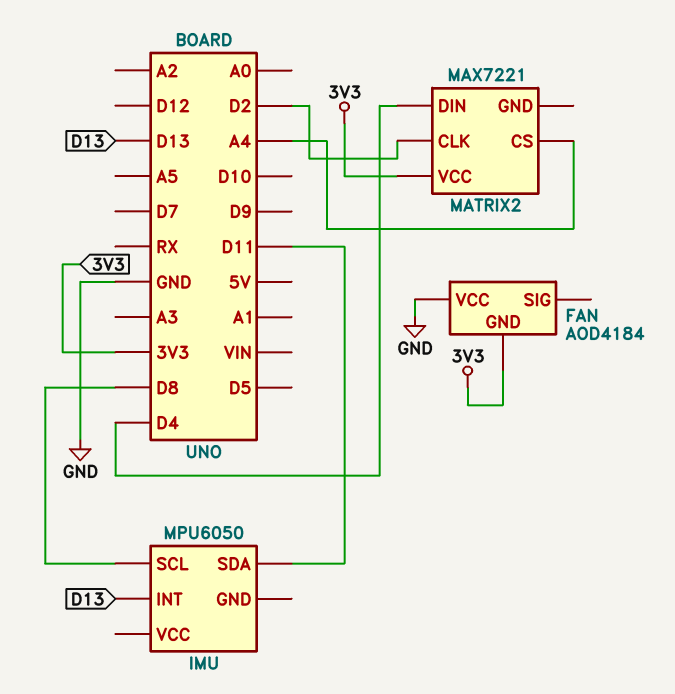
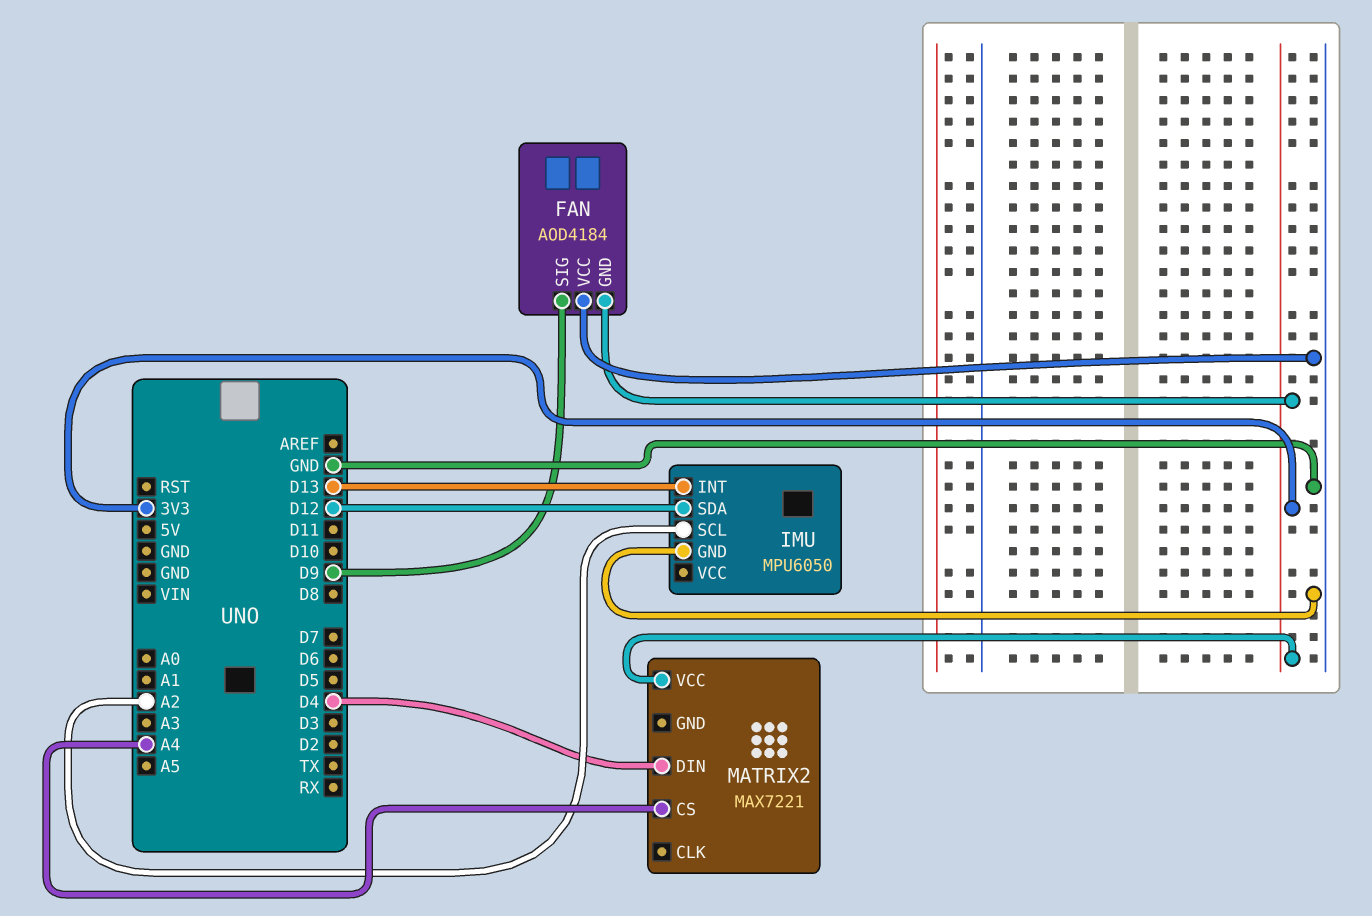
FAN pin SIG: none -> D9
IMU pin GND: none -> GND
IMU pin SCL: D8 -> A2
IMU pin SDA: D11 -> D12
MATRIX2 pin CLK: D2 -> none

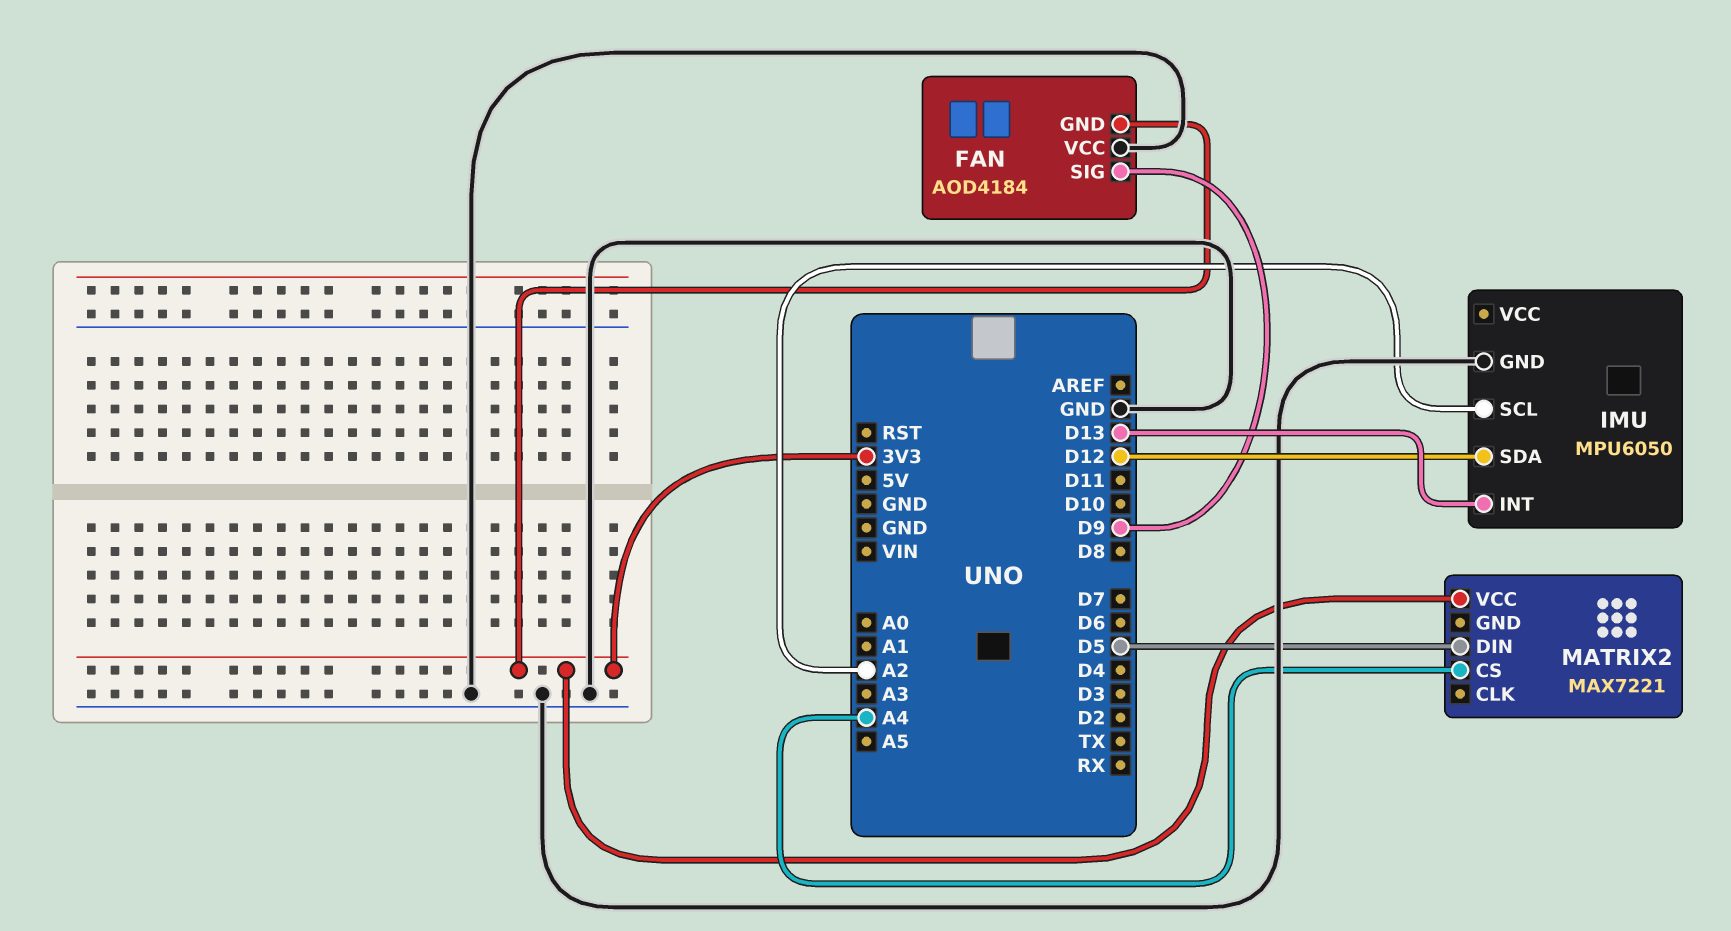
MATRIX2 pin DIN: D4 -> D5

